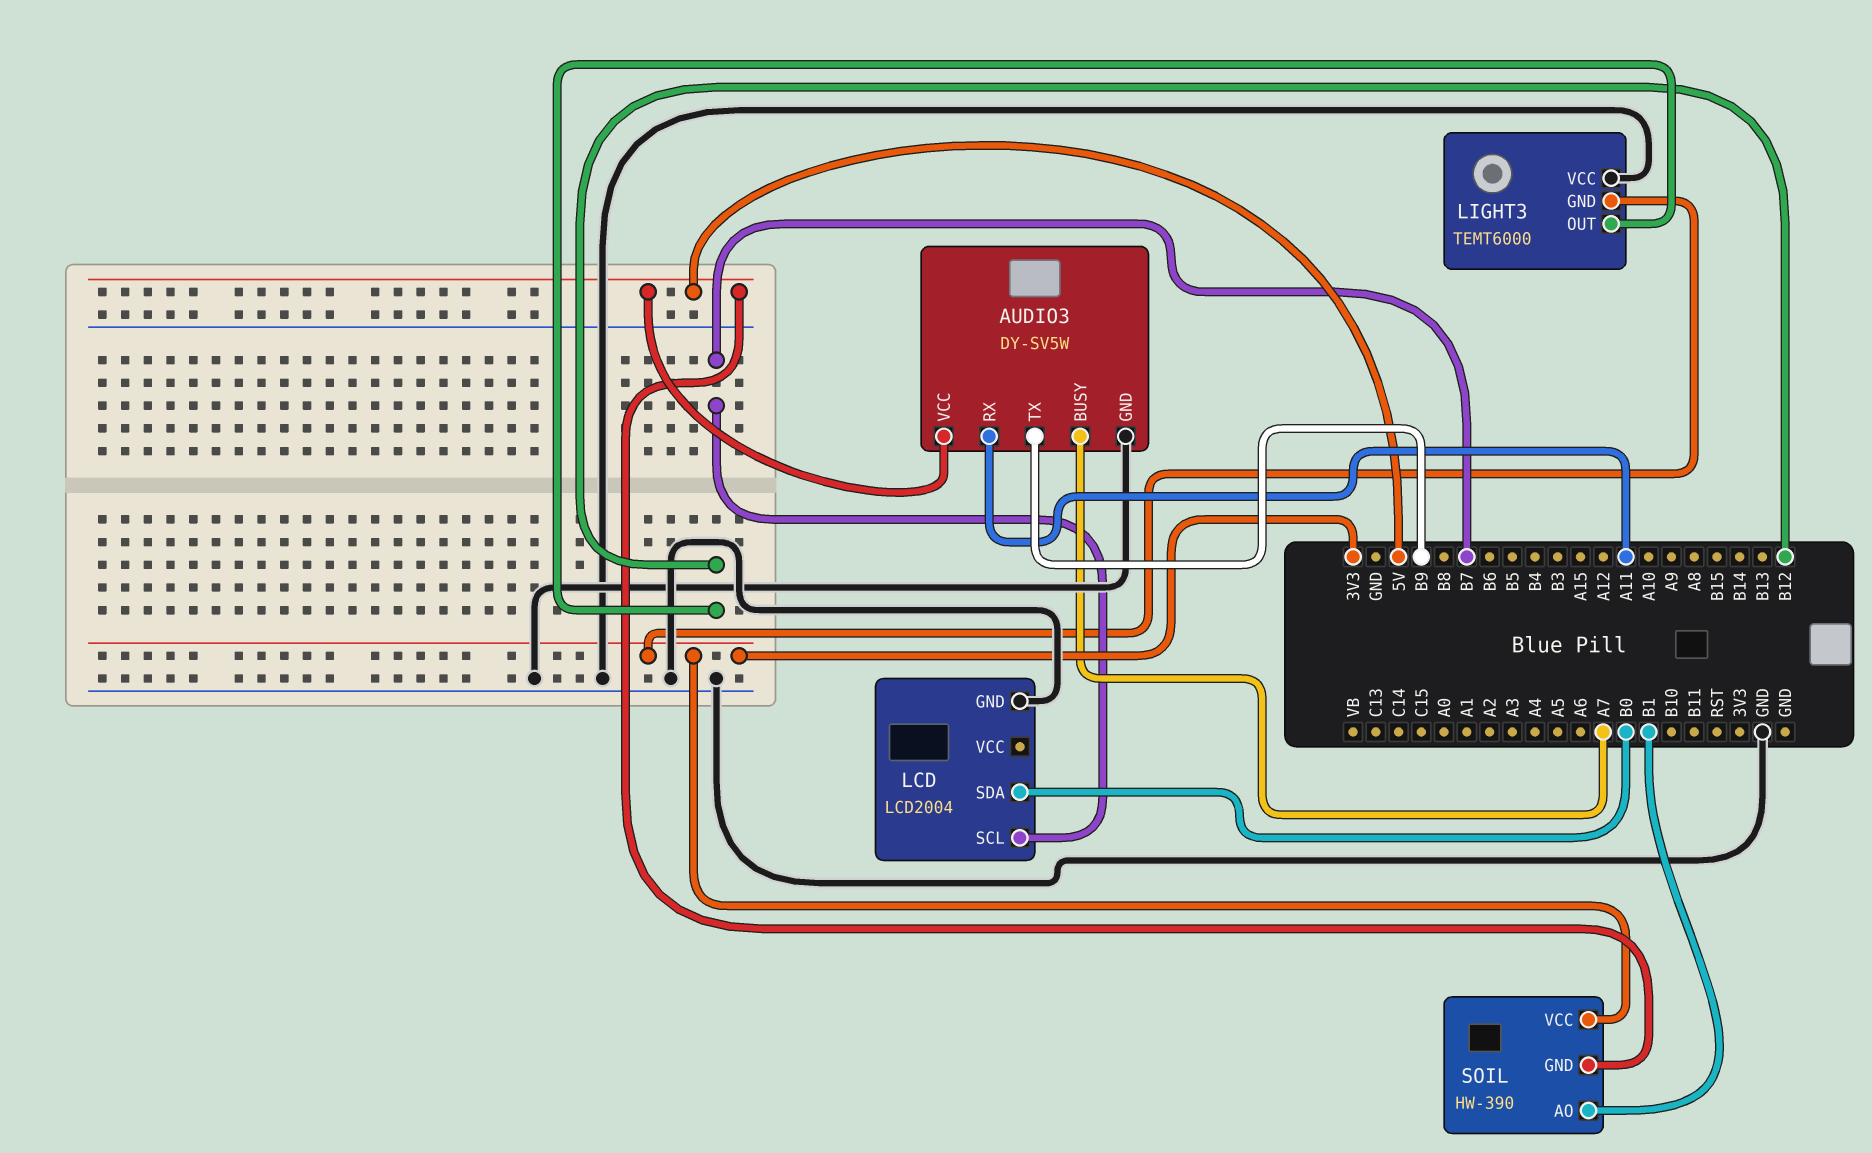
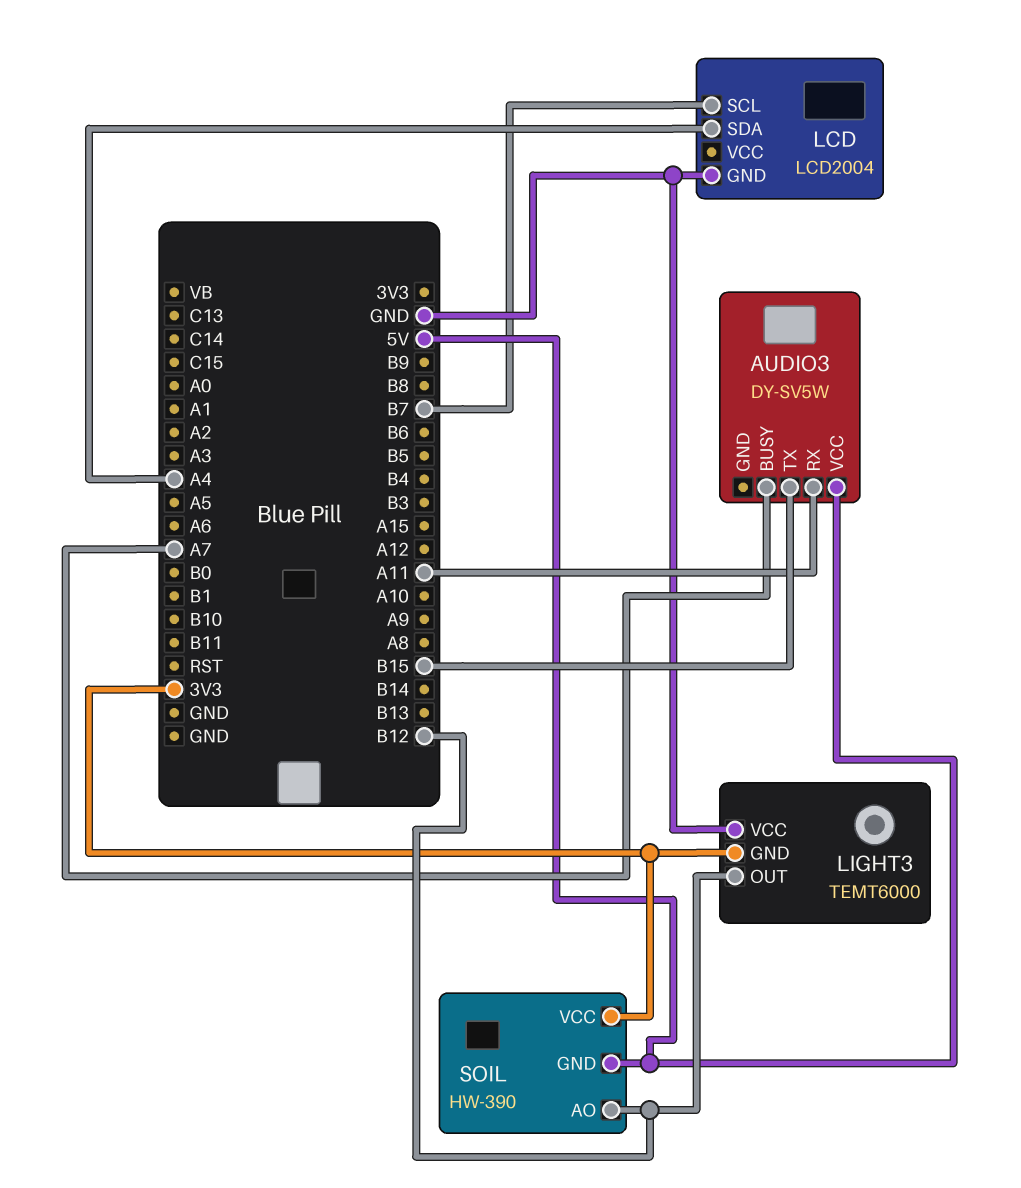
AUDIO3 pin GND: GND -> none
AUDIO3 pin TX: B9 -> B15
LCD pin SDA: B0 -> A4
SOIL pin AO: B1 -> B12

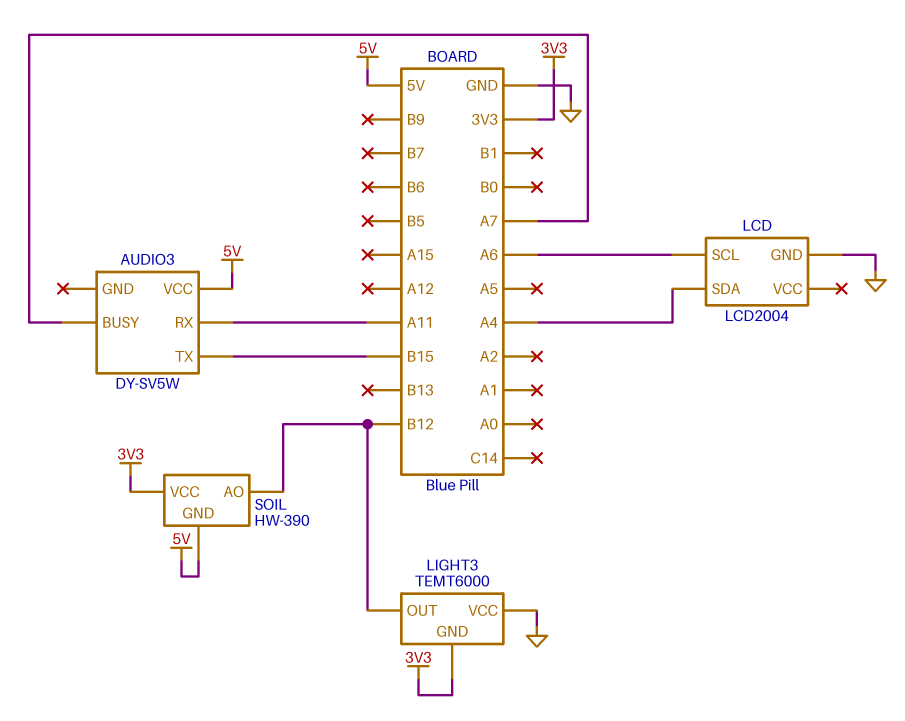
LCD pin SCL: B7 -> A6

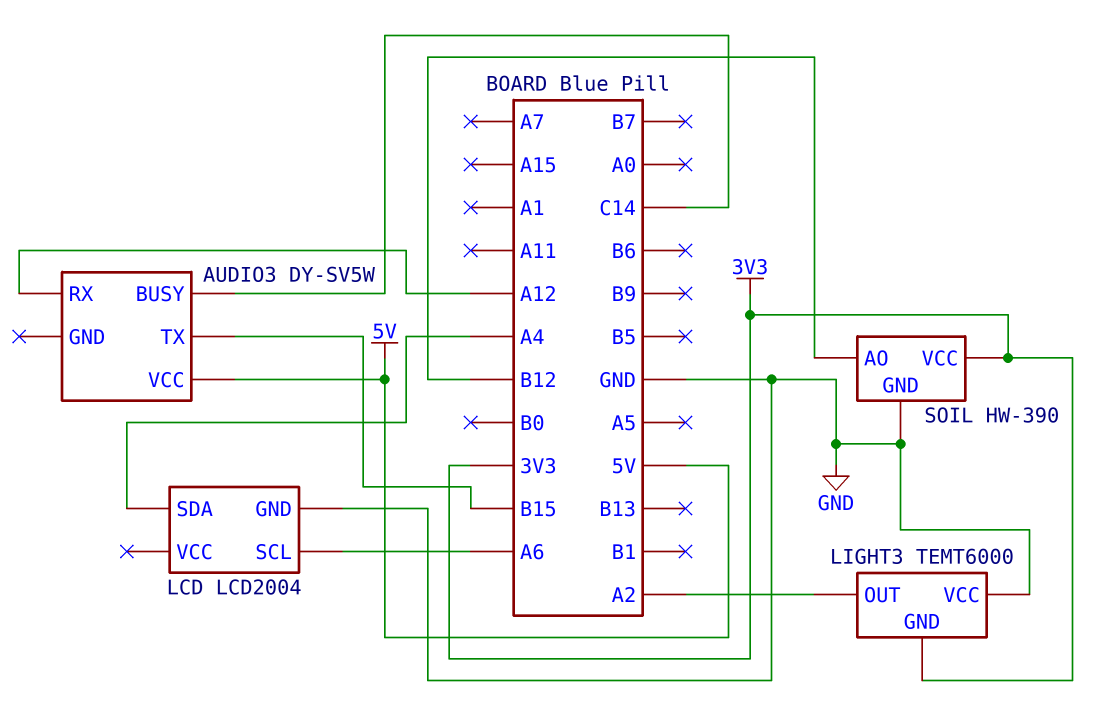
AUDIO3 pin BUSY: A7 -> C14
AUDIO3 pin RX: A11 -> A12
LIGHT3 pin OUT: B12 -> A2
SOIL pin GND: 5V -> GND

